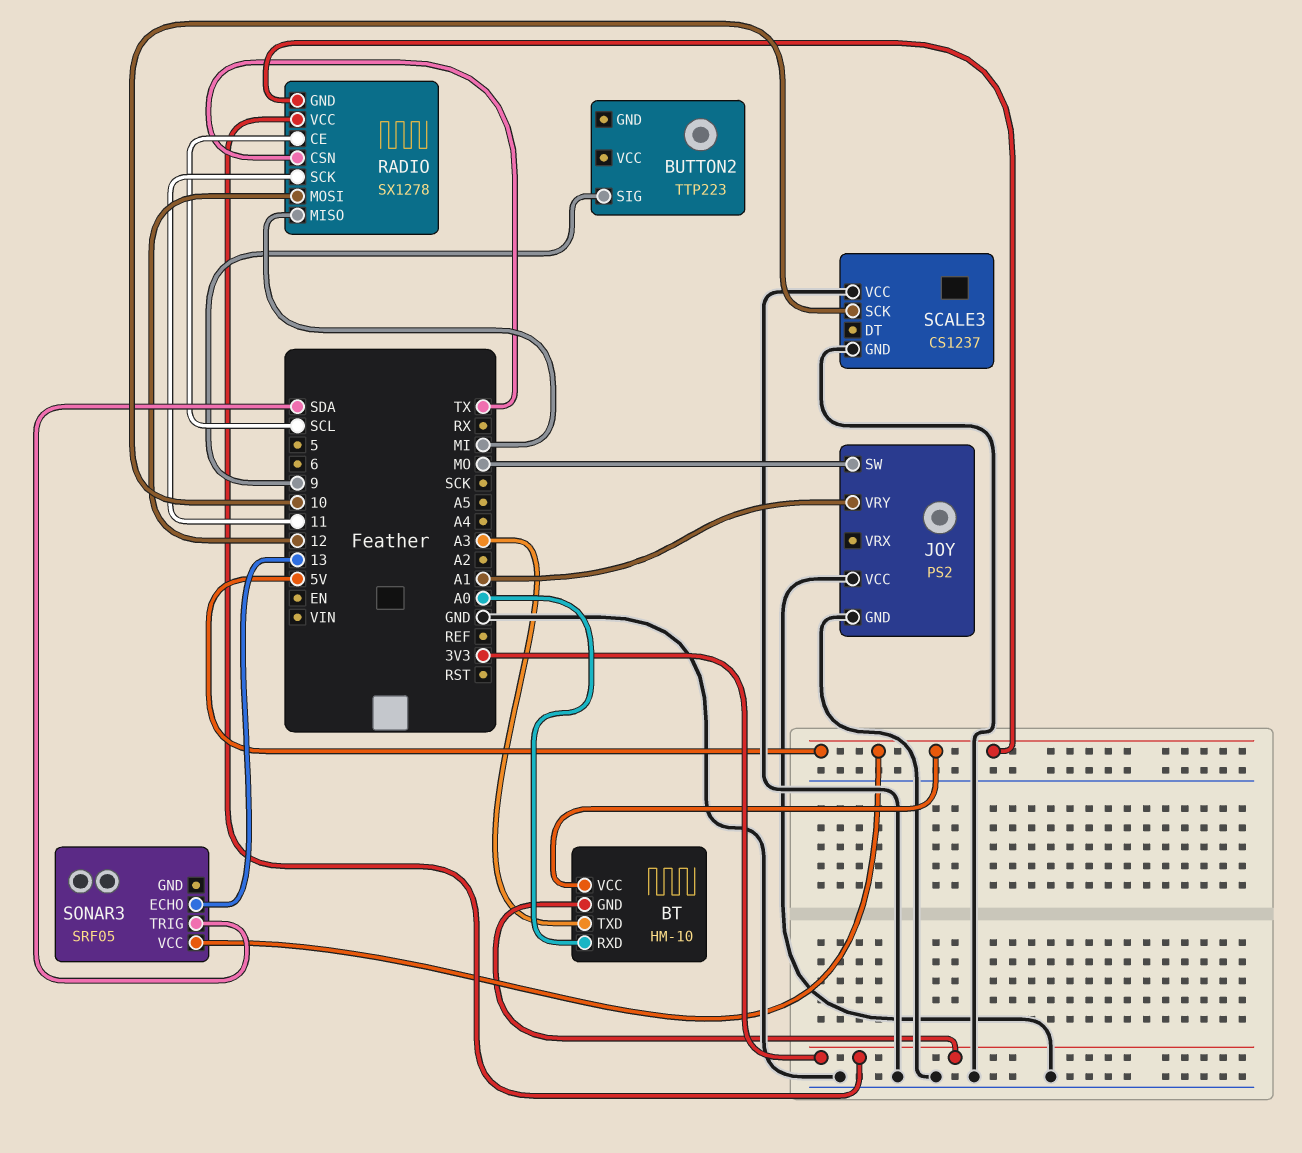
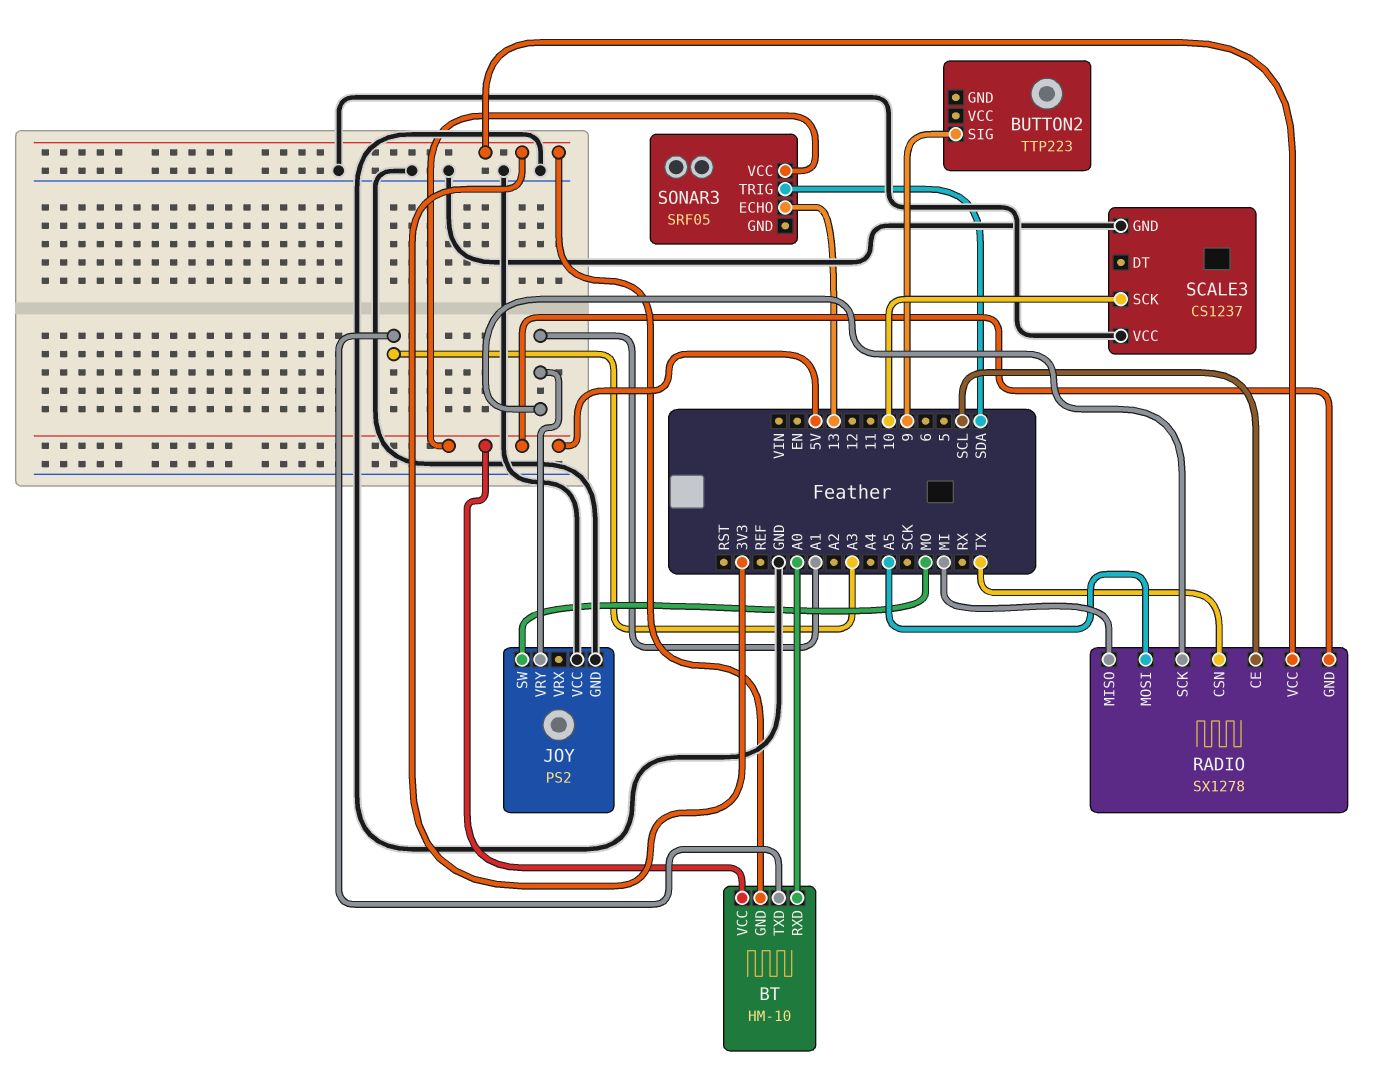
RADIO pin MOSI: 12 -> A5
RADIO pin SCK: 11 -> A1

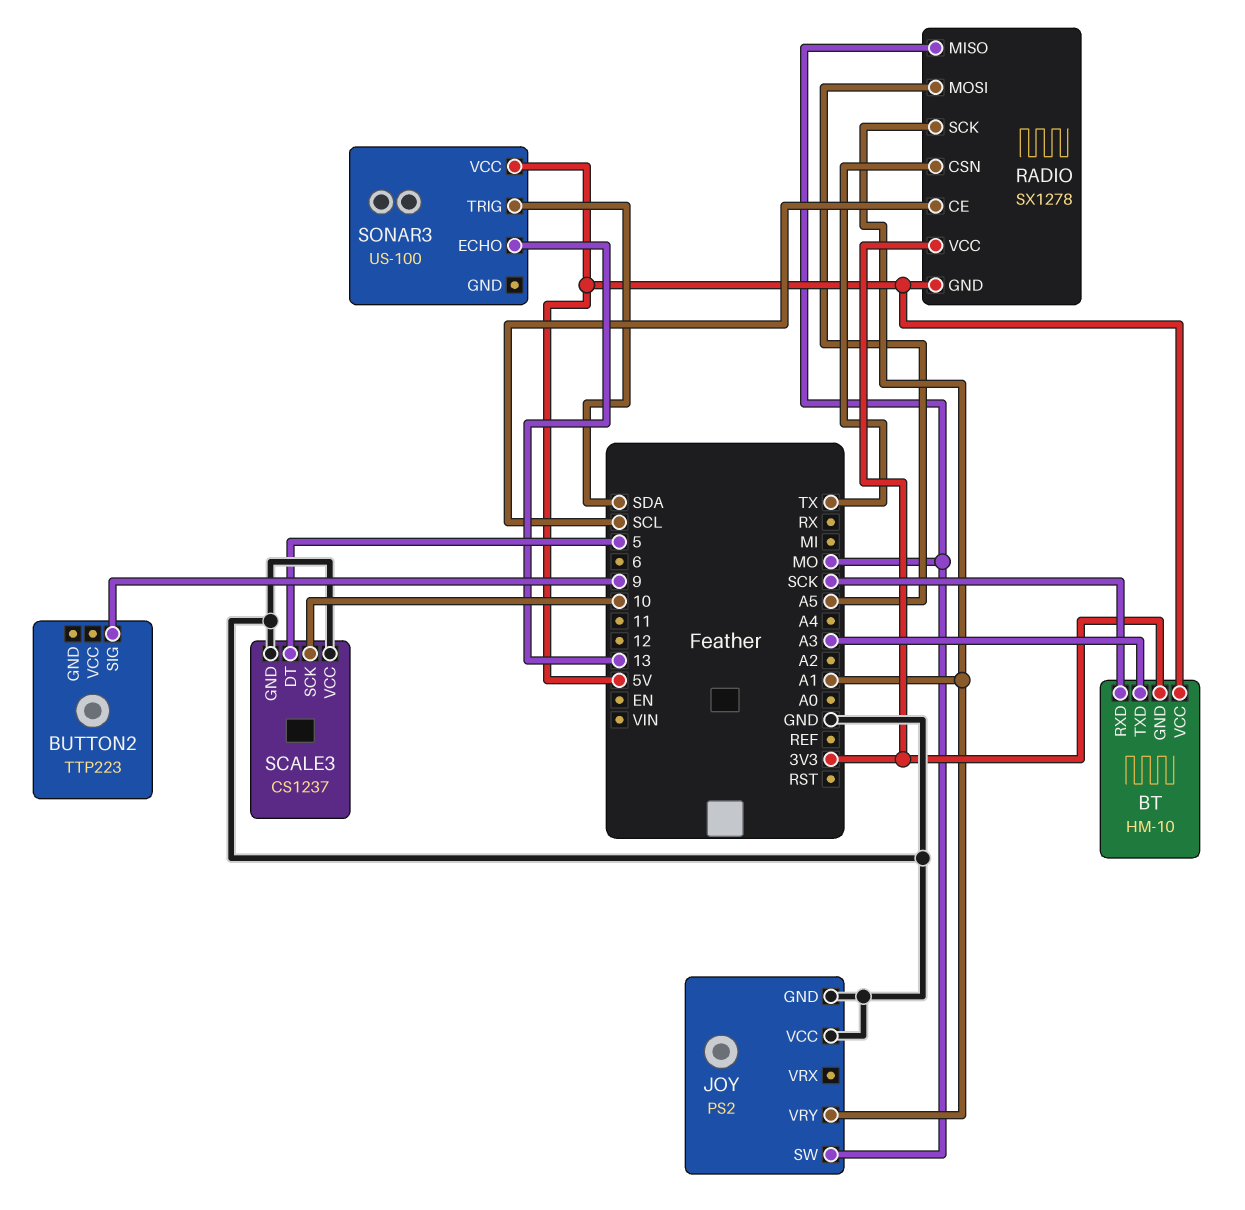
BT pin RXD: A0 -> SCK
RADIO pin MISO: MI -> MO
SCALE3 pin DT: none -> 5
SONAR3: SRF05 -> US-100

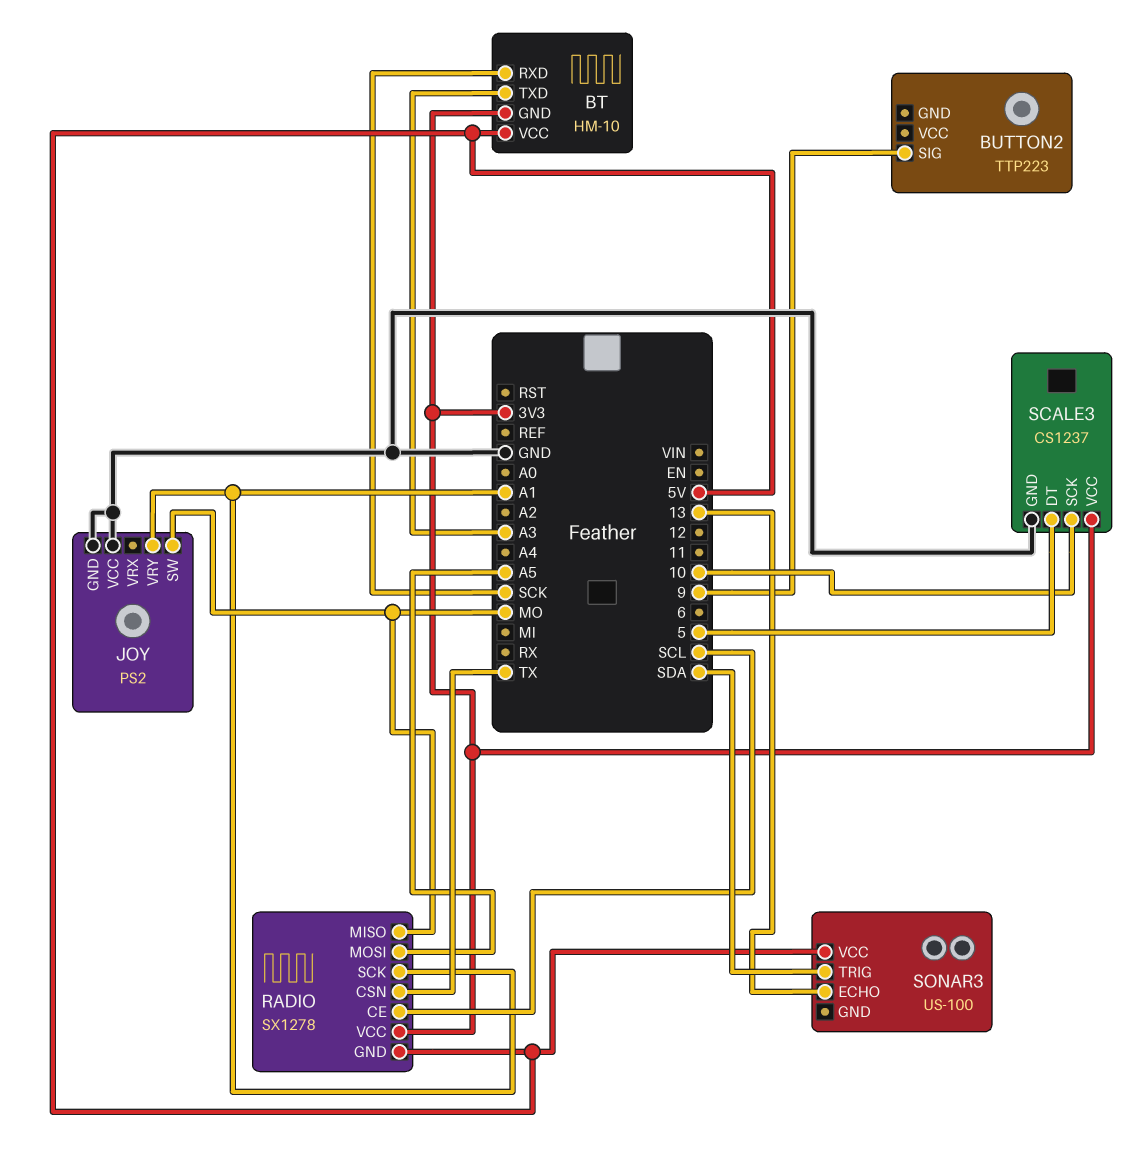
SCALE3 pin VCC: GND -> 3V3

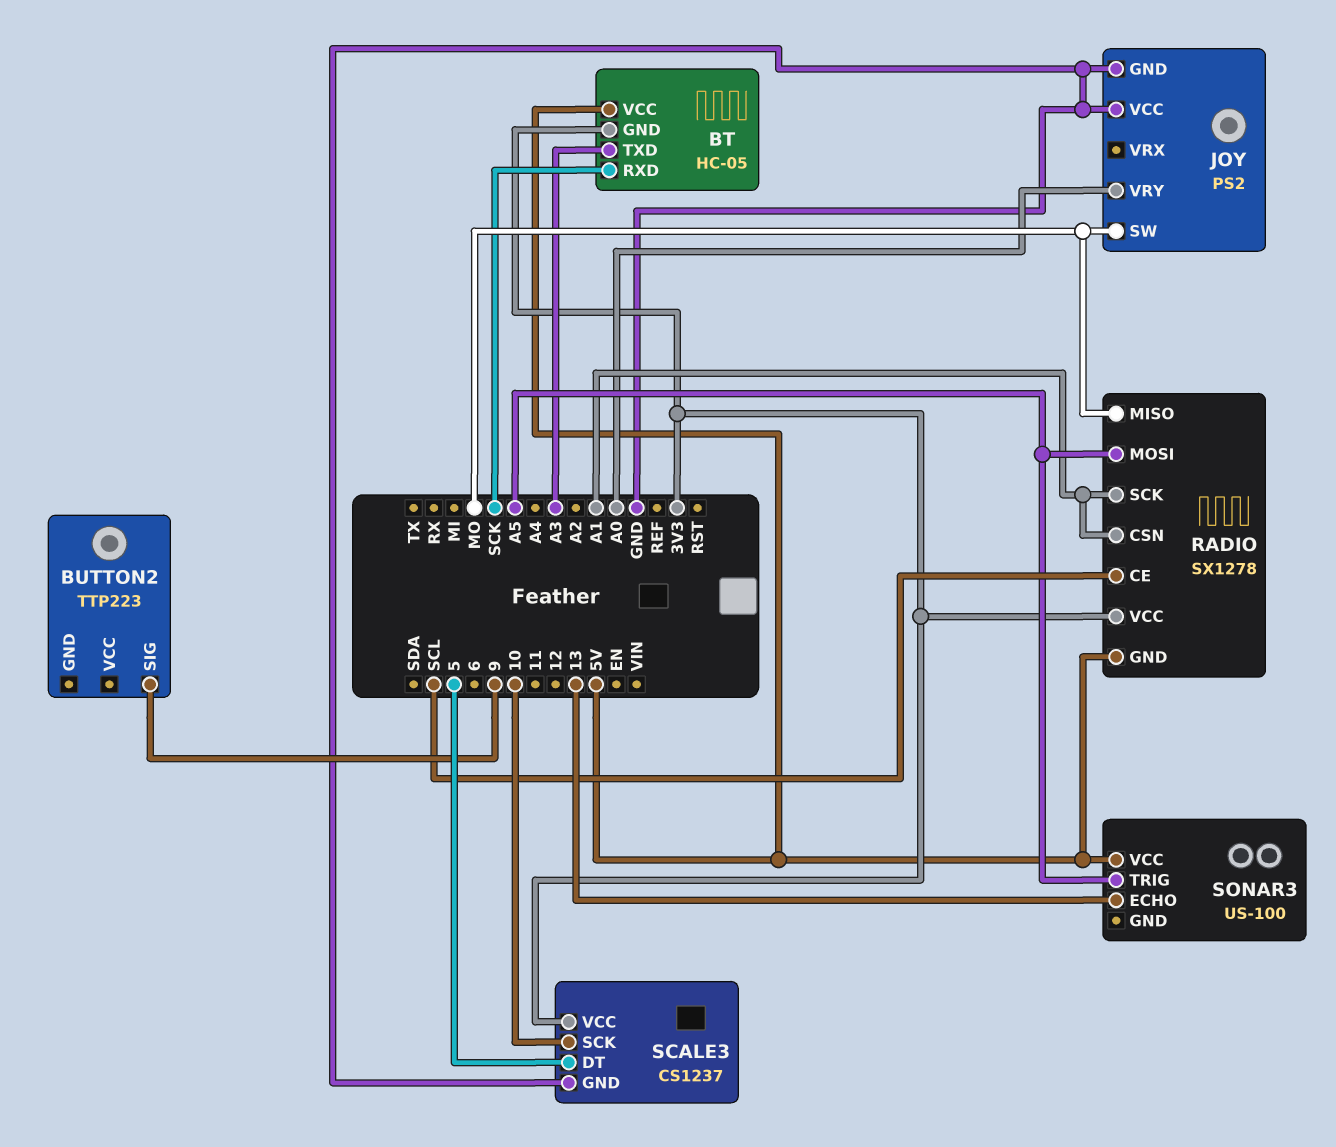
BT: HM-10 -> HC-05
JOY pin VRY: A1 -> A0
RADIO pin CSN: TX -> A1
SONAR3 pin TRIG: SDA -> A5

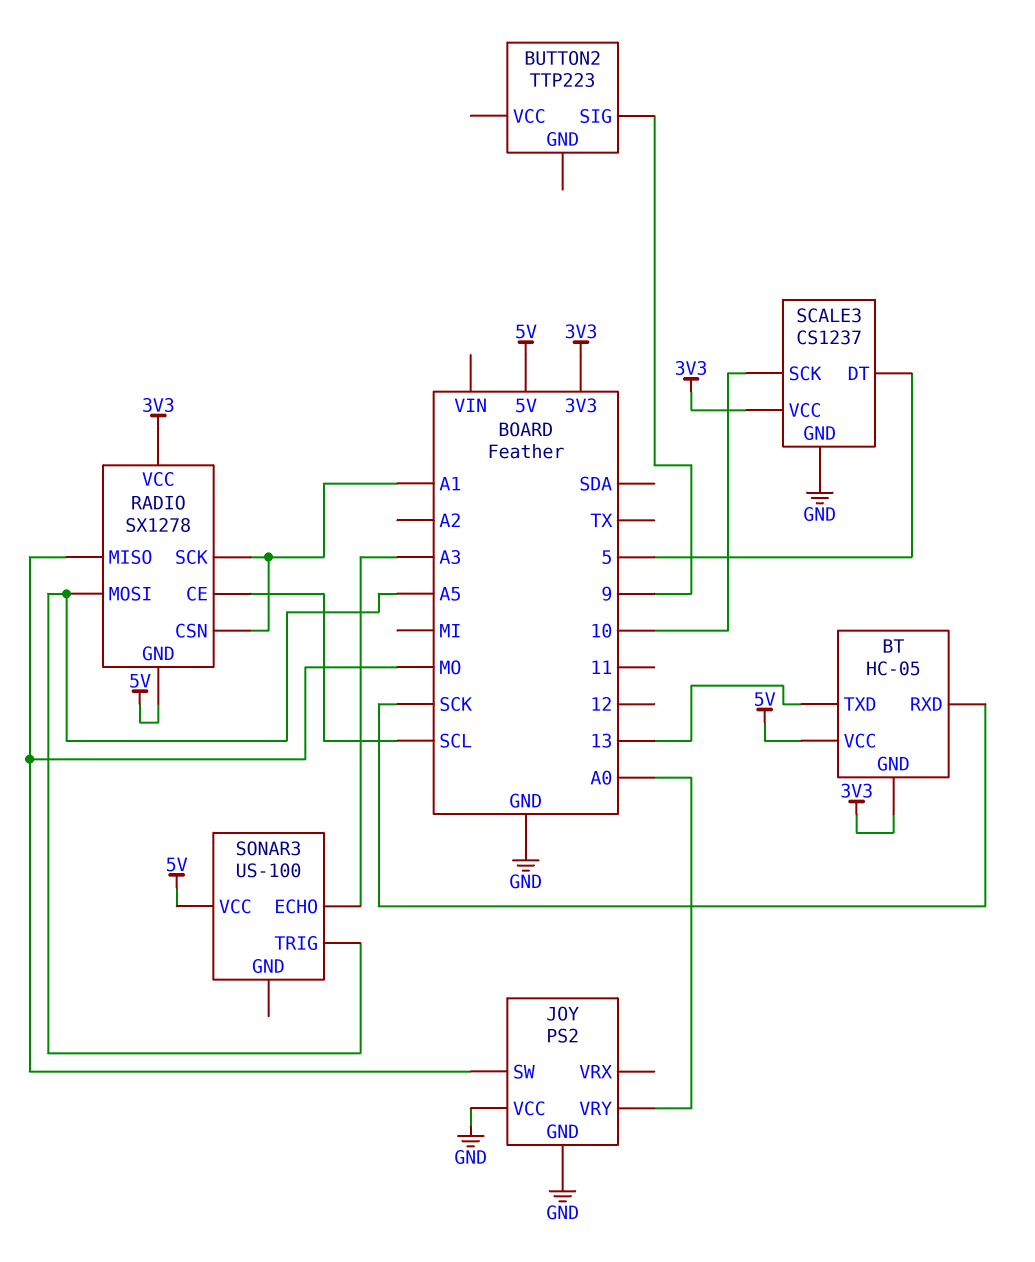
BT pin TXD: A3 -> 13
SONAR3 pin ECHO: 13 -> A3

